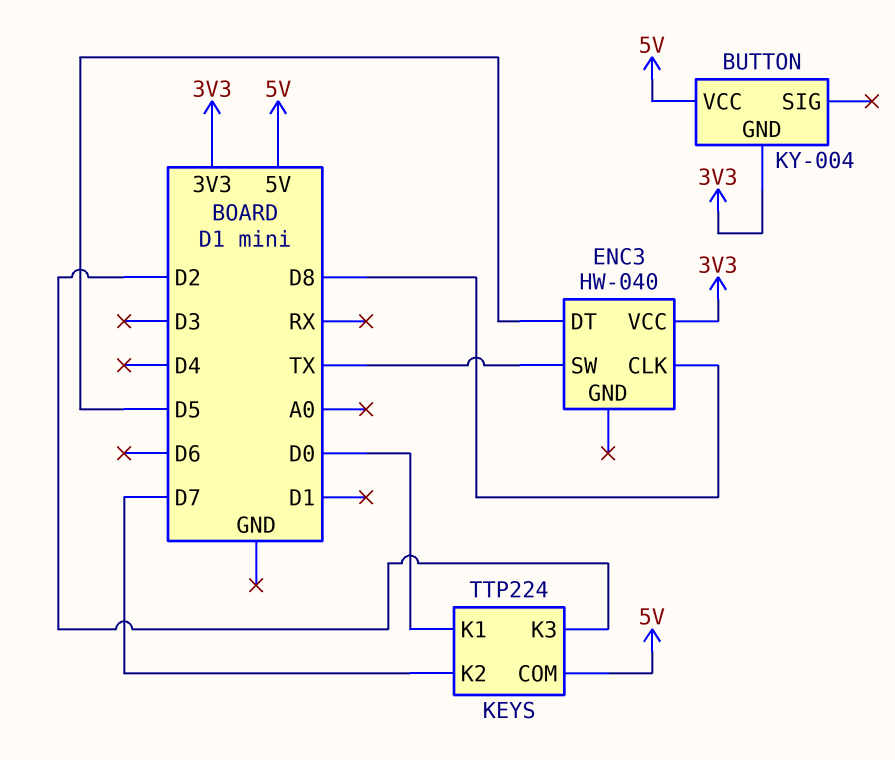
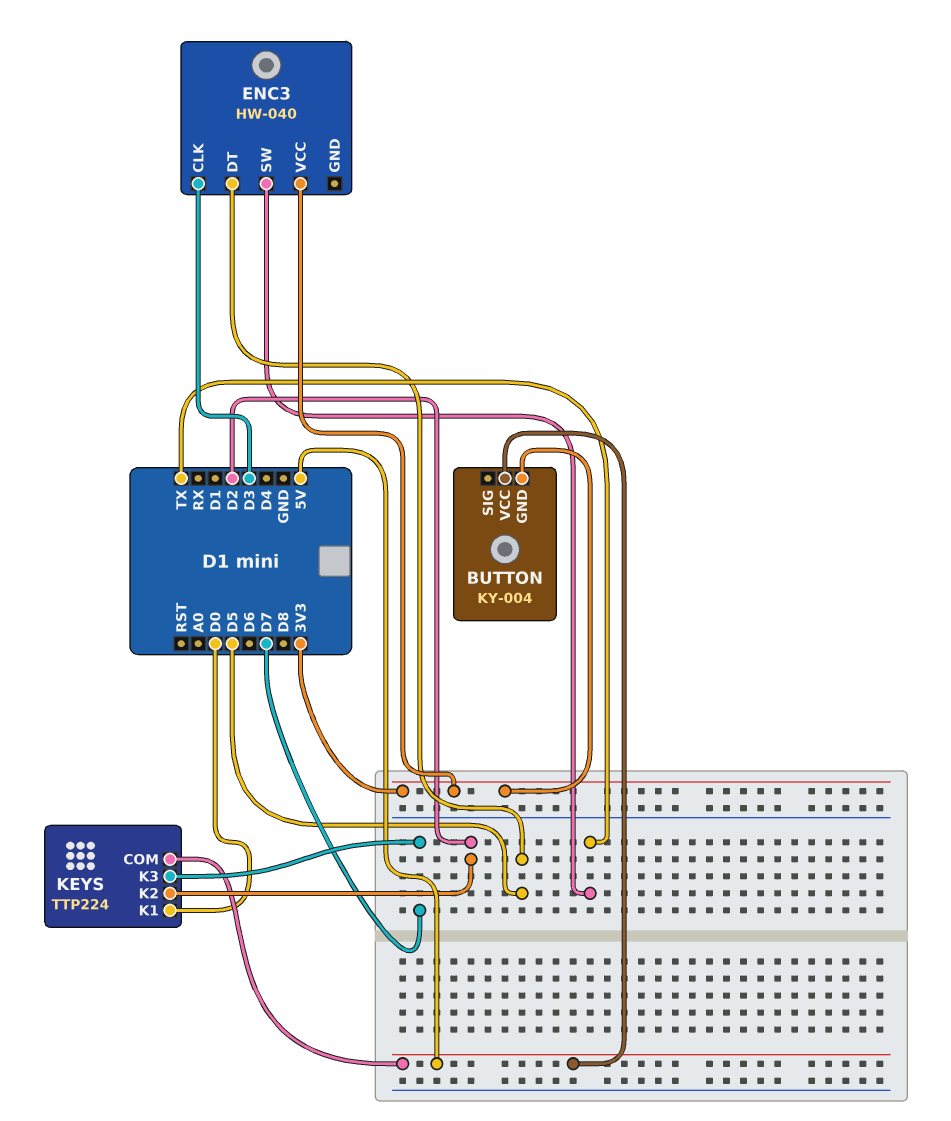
ENC3 pin CLK: D8 -> D3
KEYS pin K2: D7 -> D2
KEYS pin K3: D2 -> D7

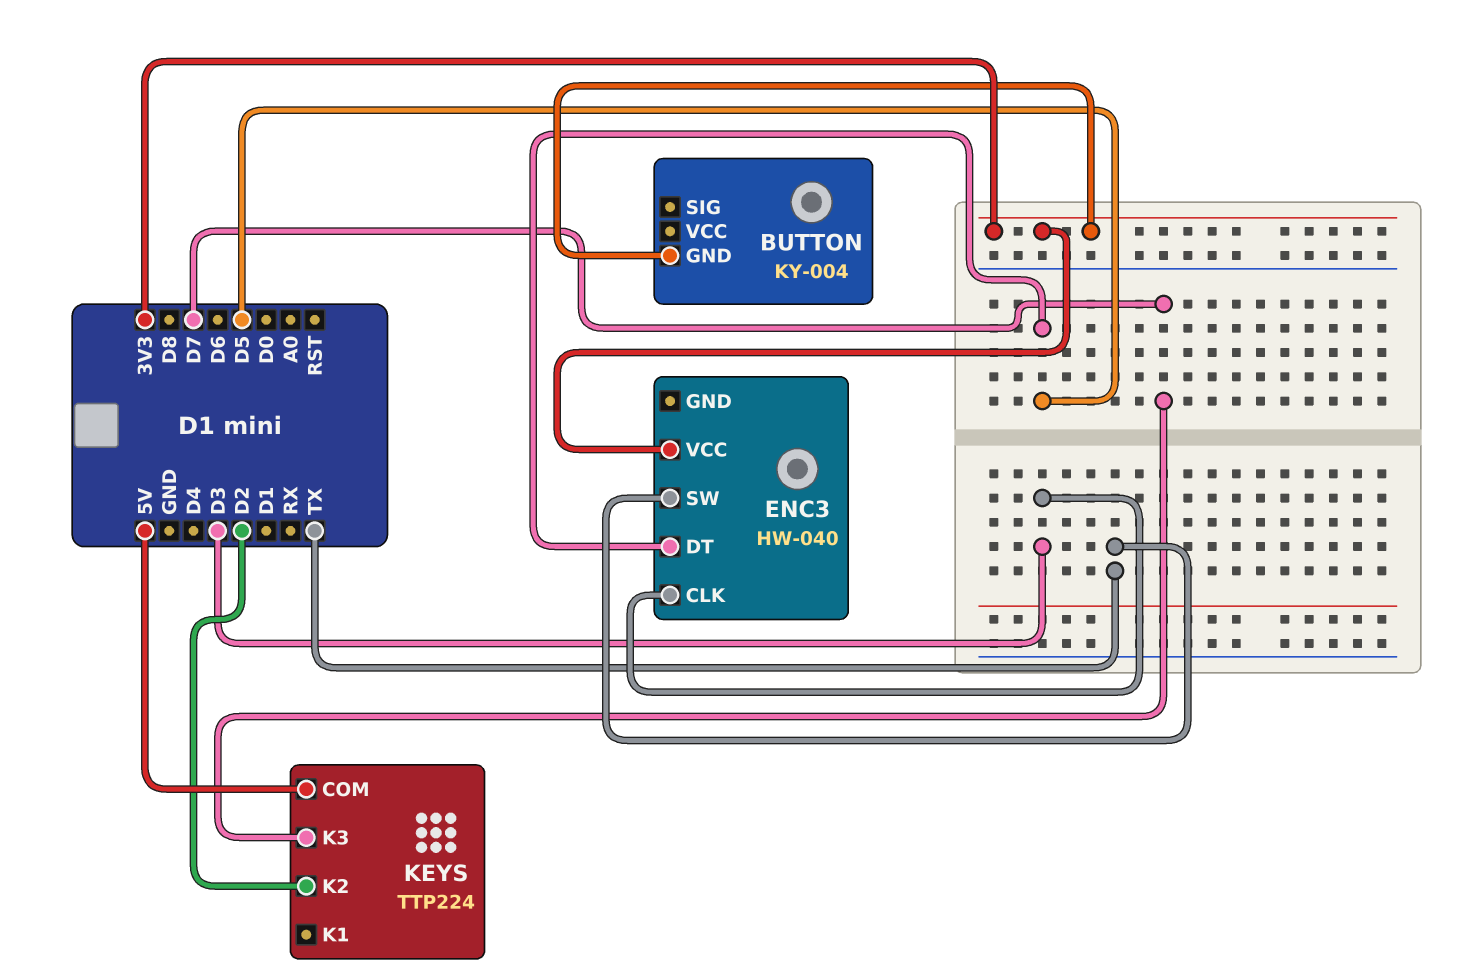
BUTTON pin VCC: 5V -> none
KEYS pin K1: D0 -> none

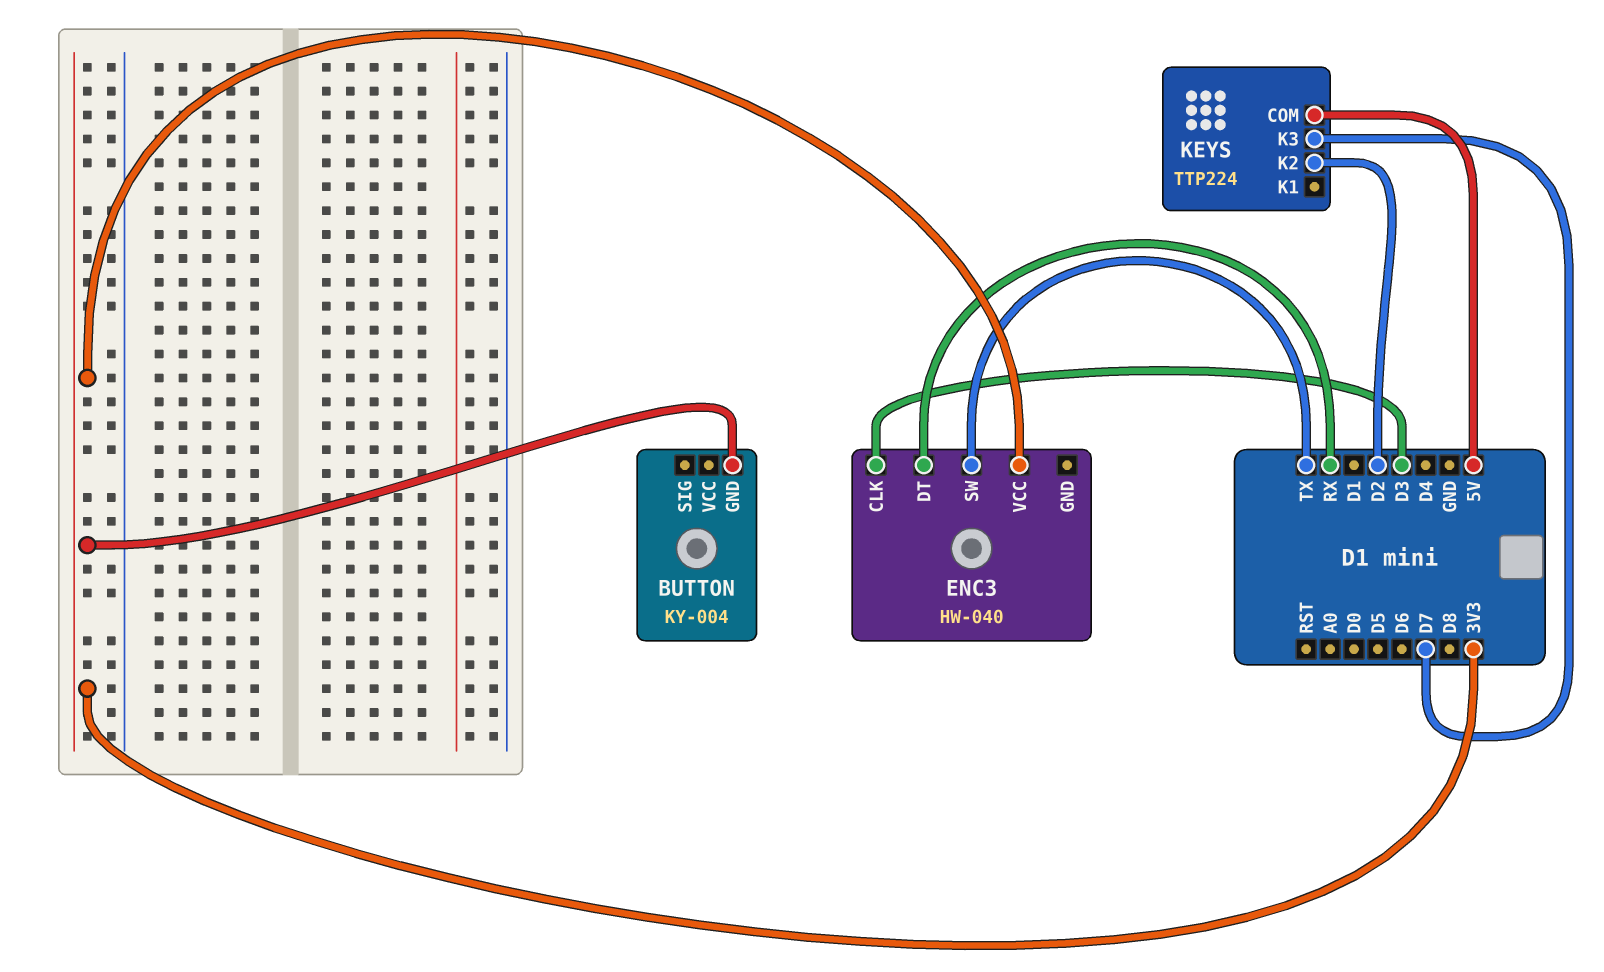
ENC3 pin DT: D5 -> RX

